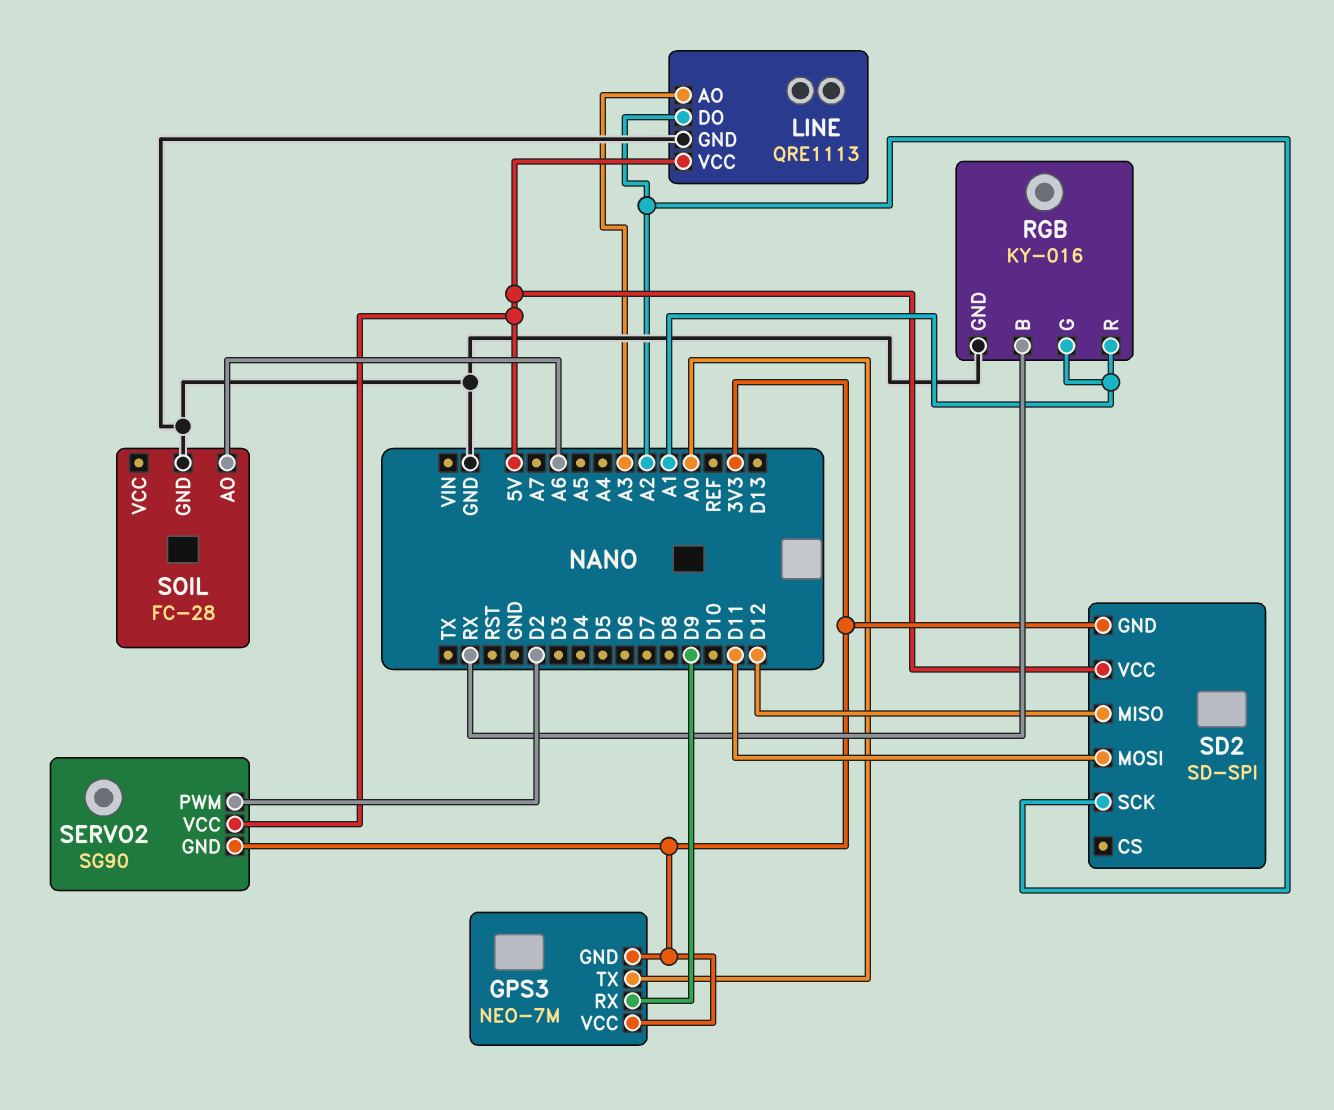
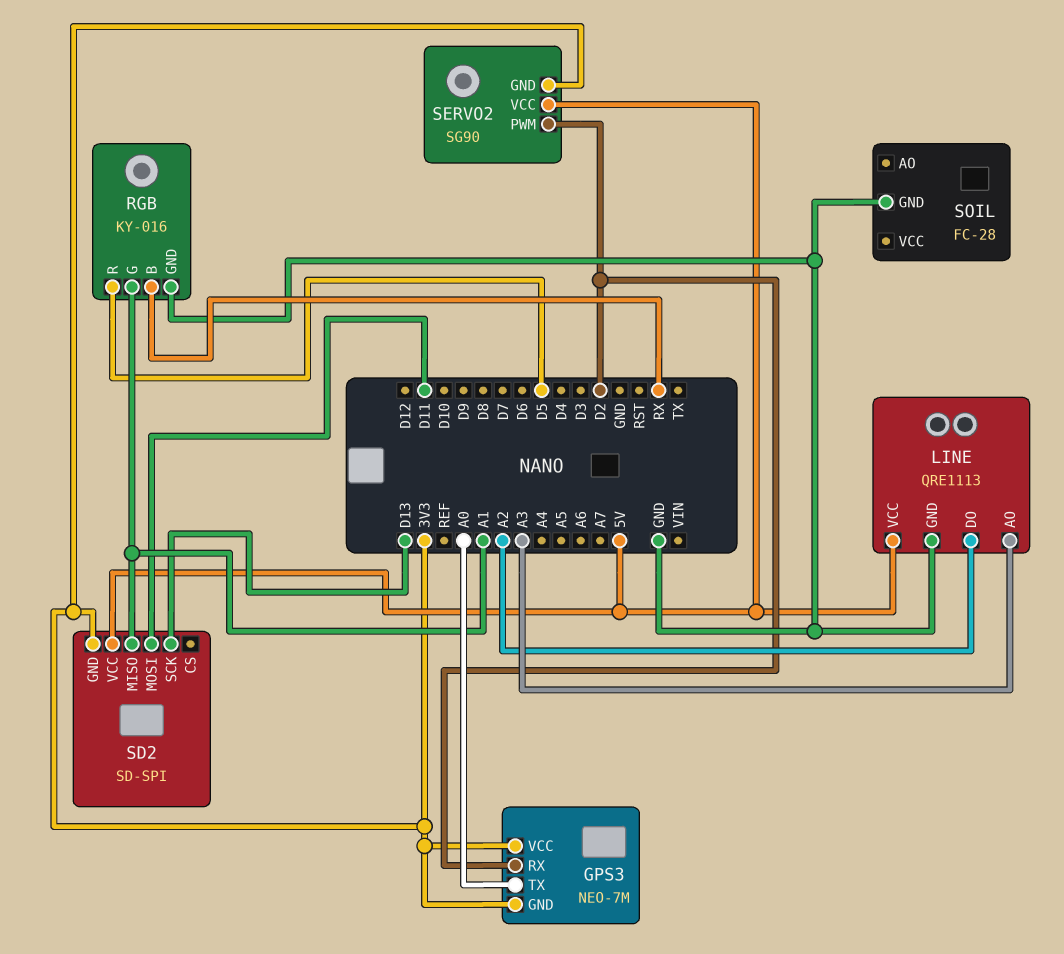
GPS3 pin RX: D9 -> D2
RGB pin R: A1 -> D5
SD2 pin MISO: D12 -> A1
SD2 pin SCK: A2 -> D13
SOIL pin AO: A6 -> none

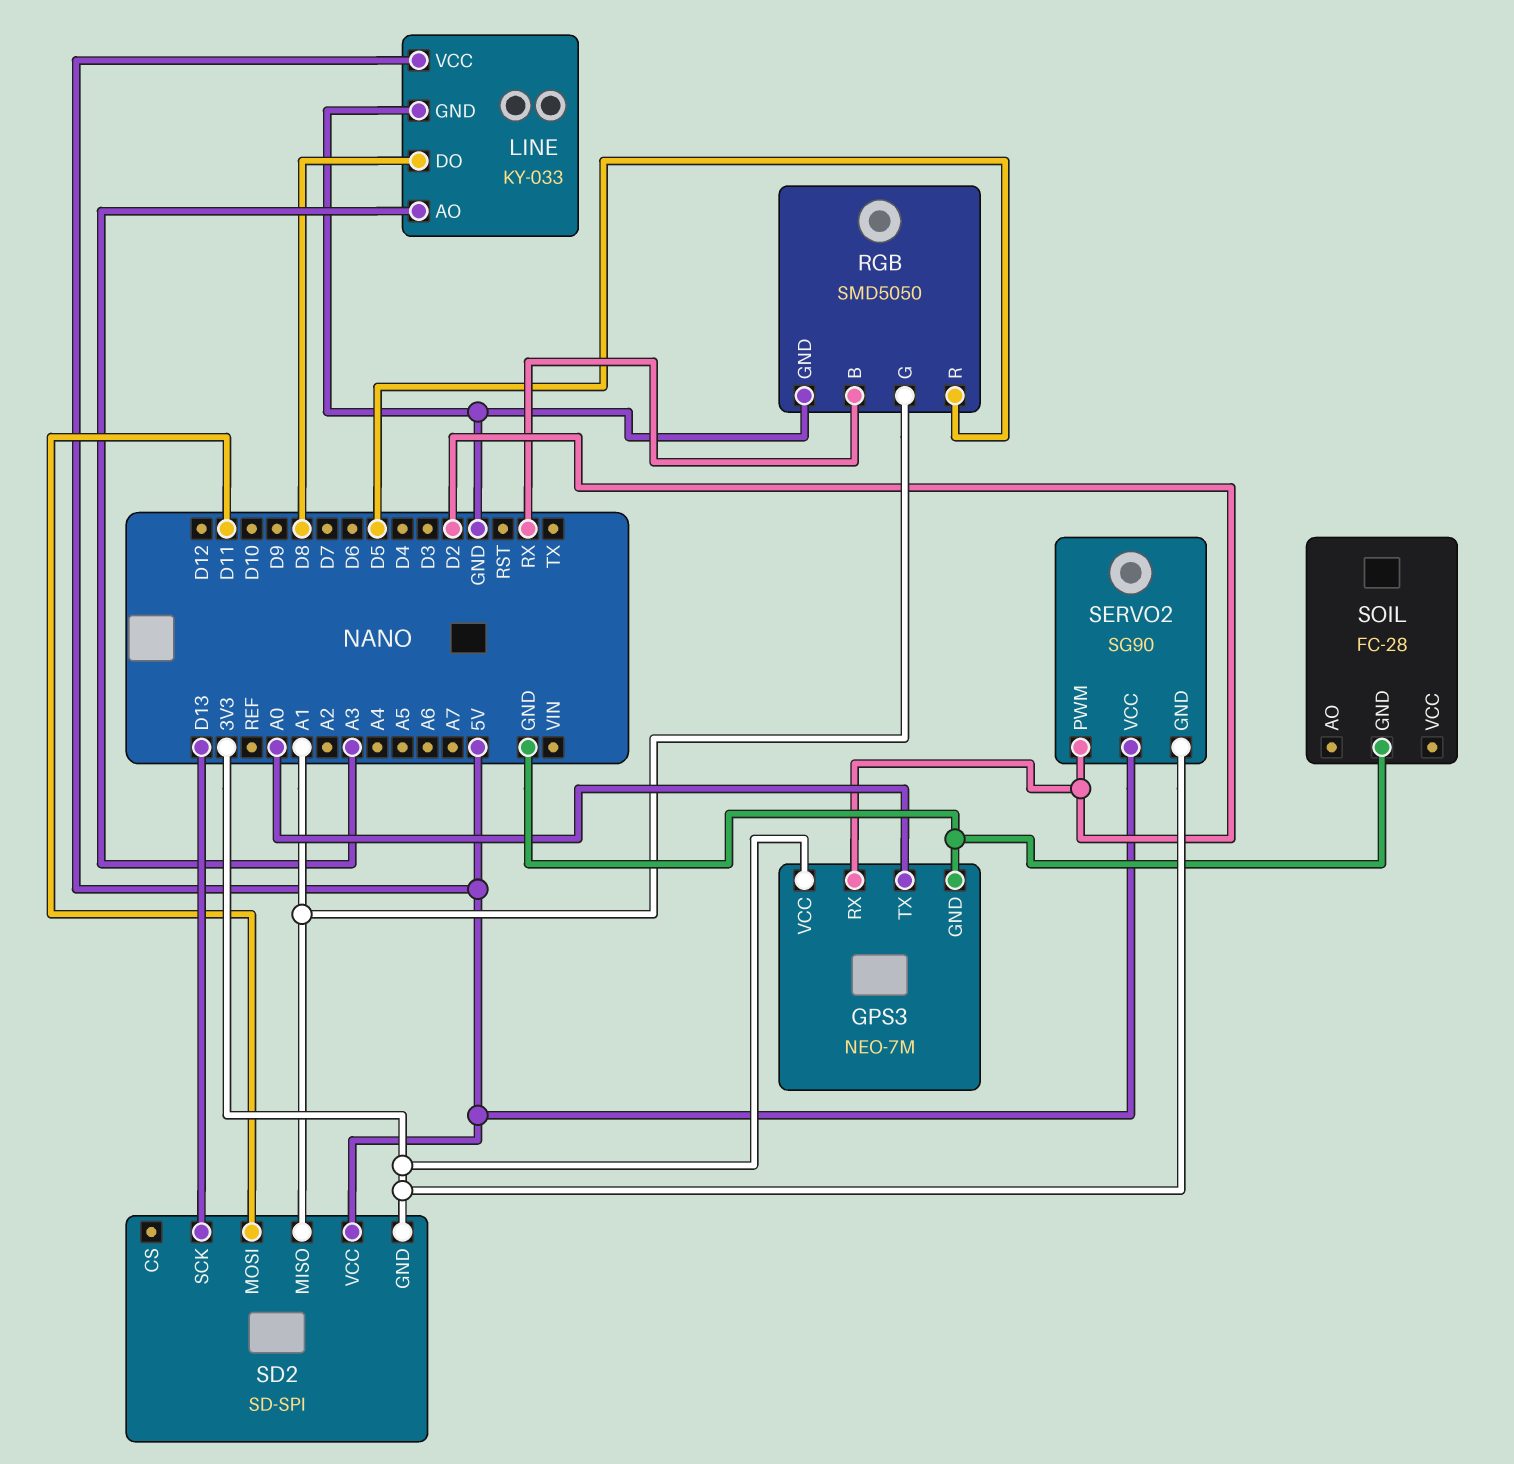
GPS3 pin GND: 3V3 -> GND
LINE: QRE1113 -> KY-033
LINE pin DO: A2 -> D8
RGB: KY-016 -> SMD5050

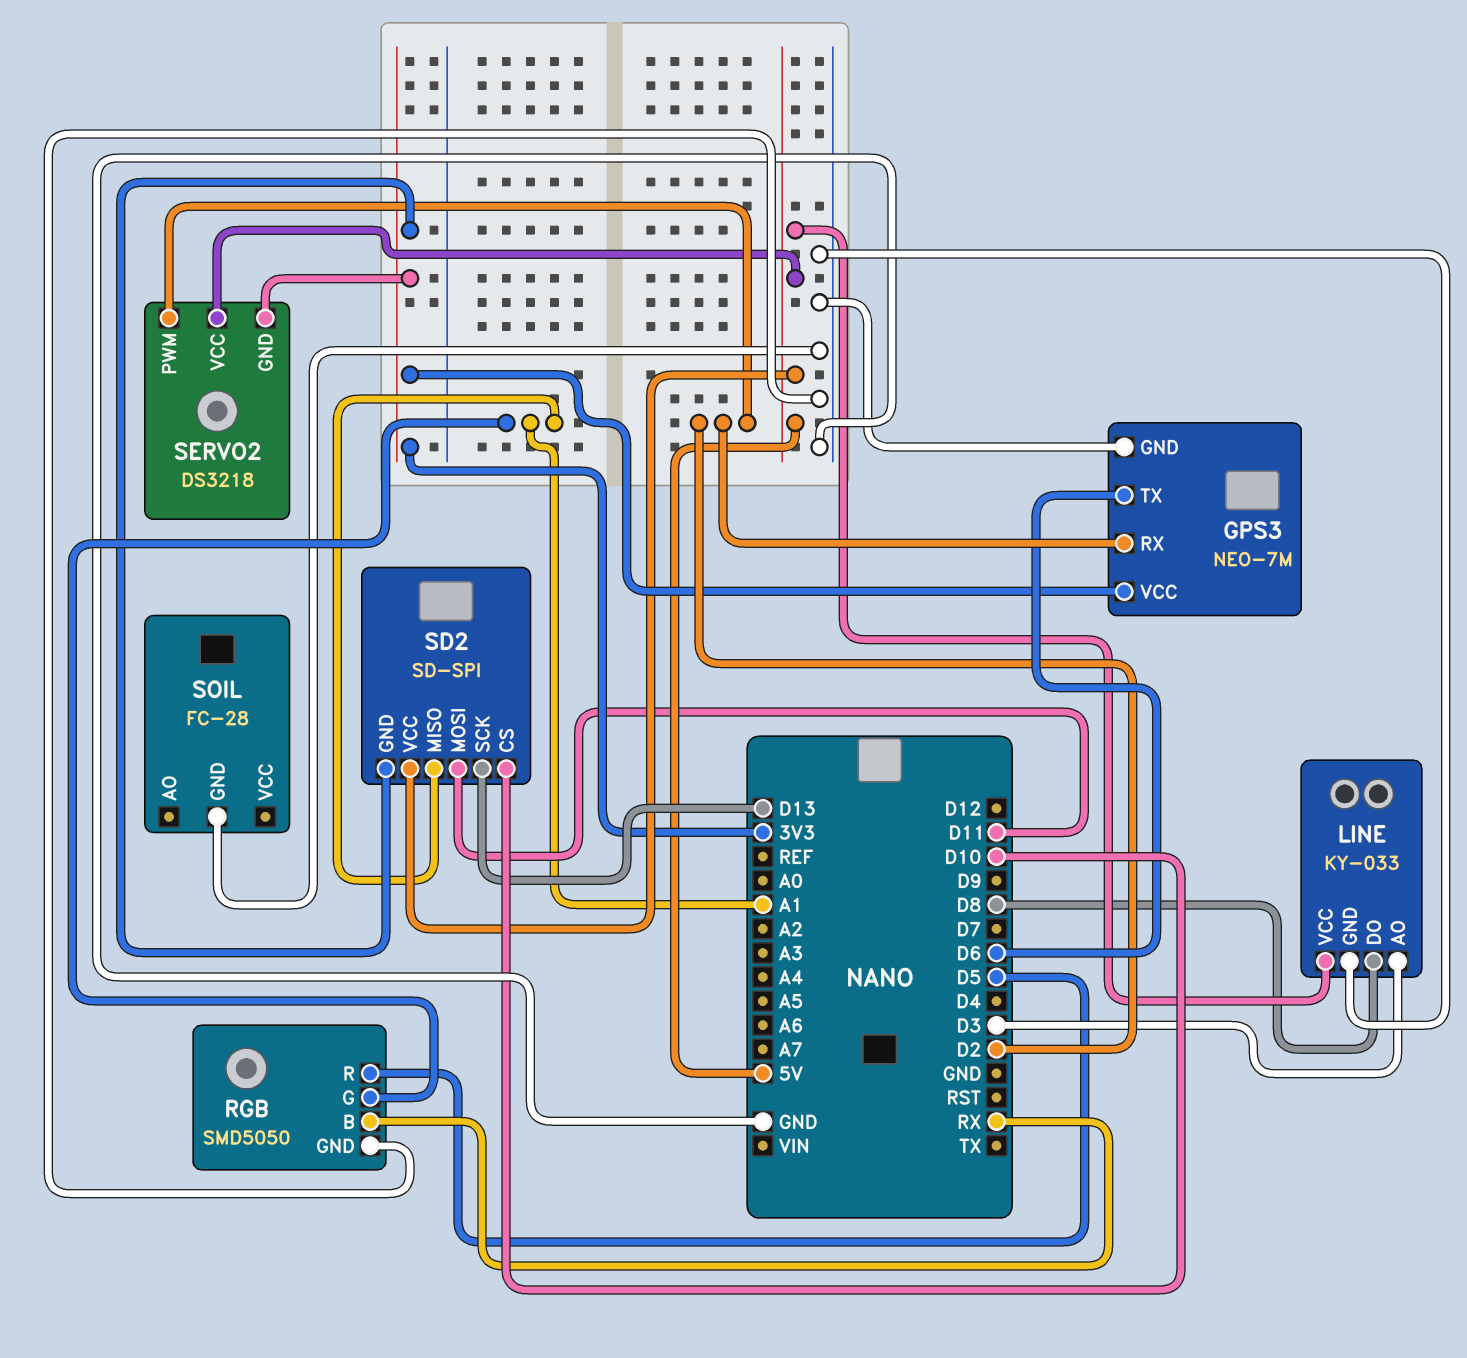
GPS3 pin TX: A0 -> D6
LINE pin AO: A3 -> D3
SD2 pin CS: none -> D10
SERVO2: SG90 -> DS3218

